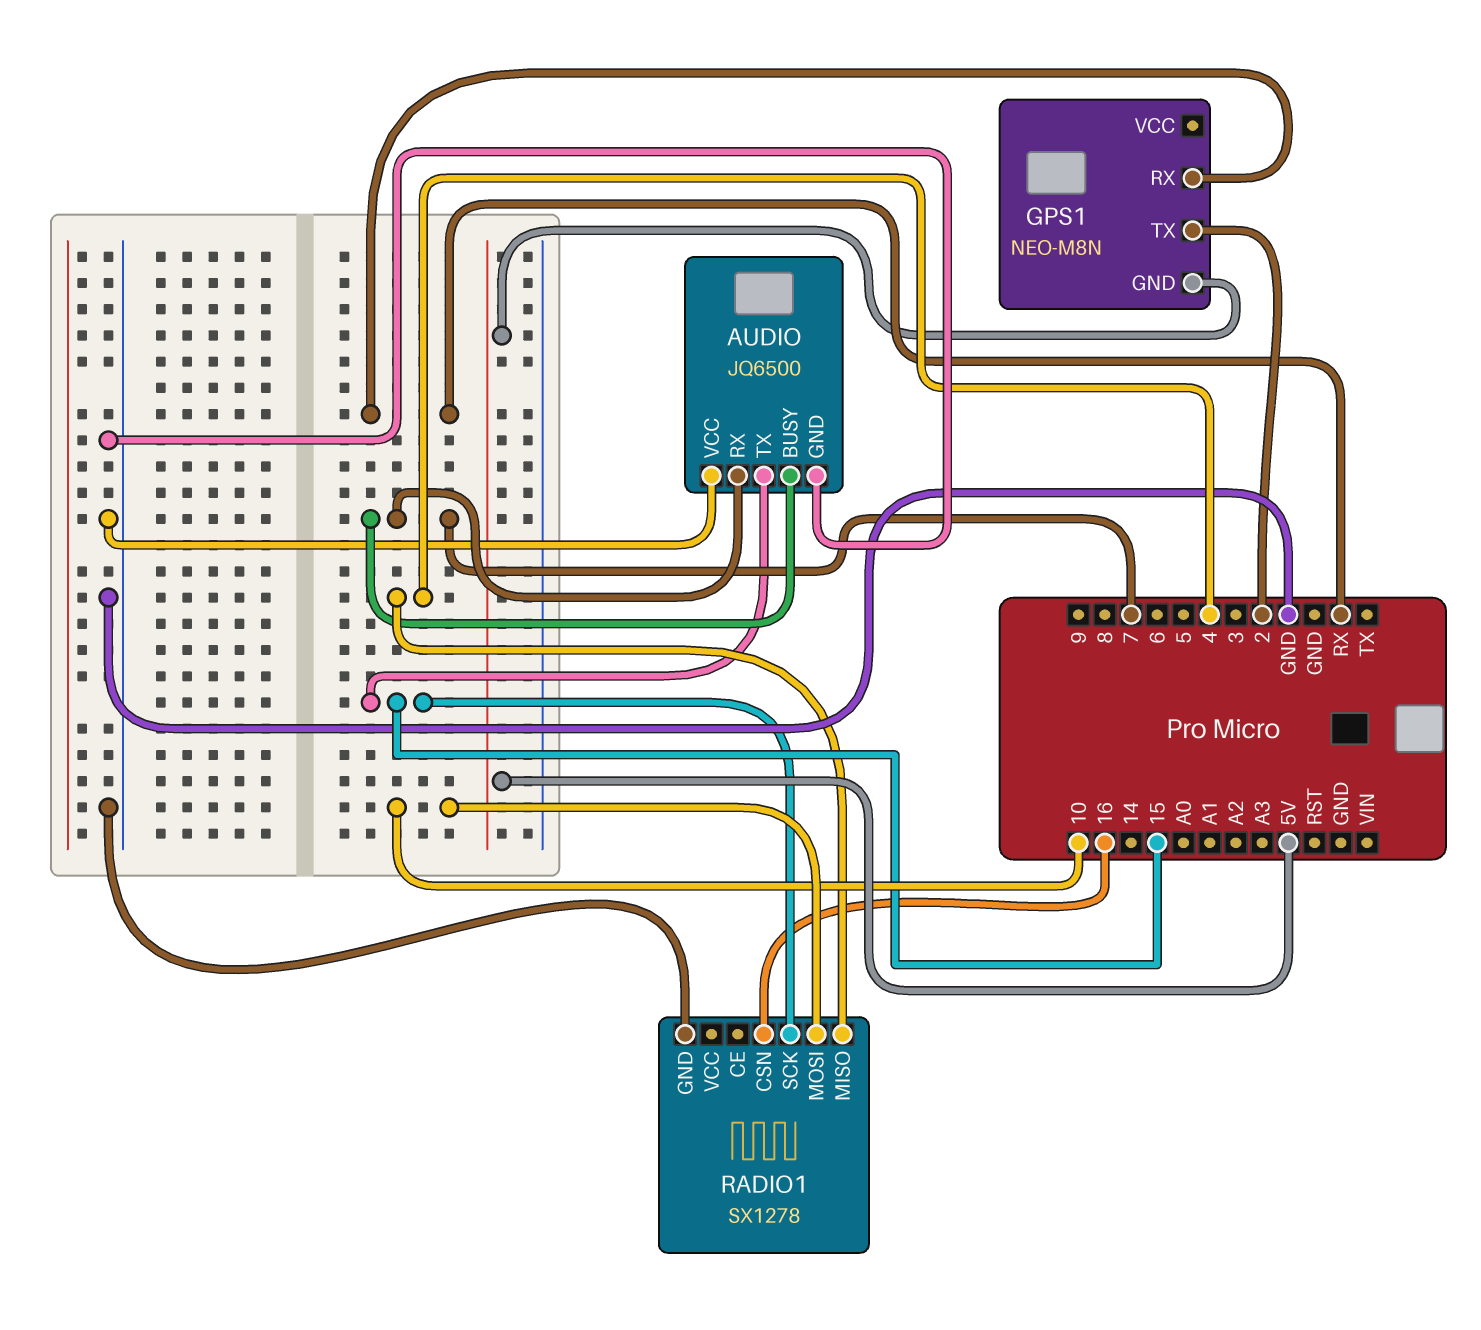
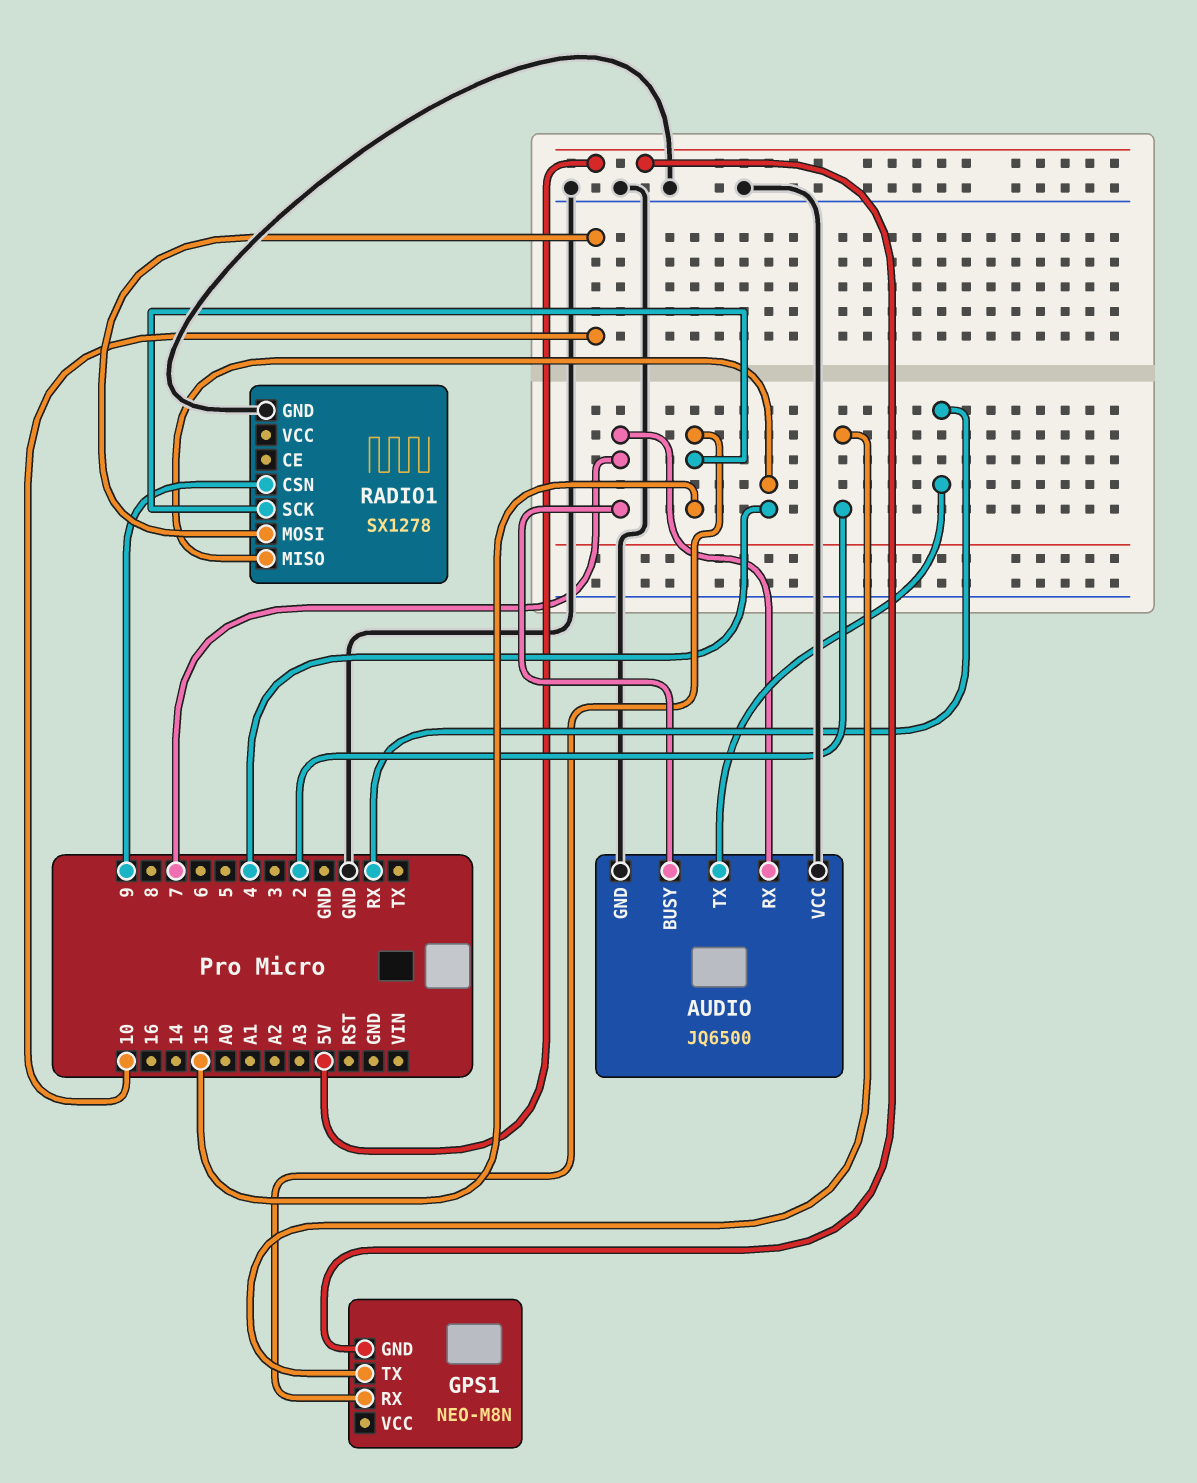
AUDIO pin TX: 15 -> RX
GPS1 pin RX: RX -> 15
RADIO1 pin CSN: 16 -> 9

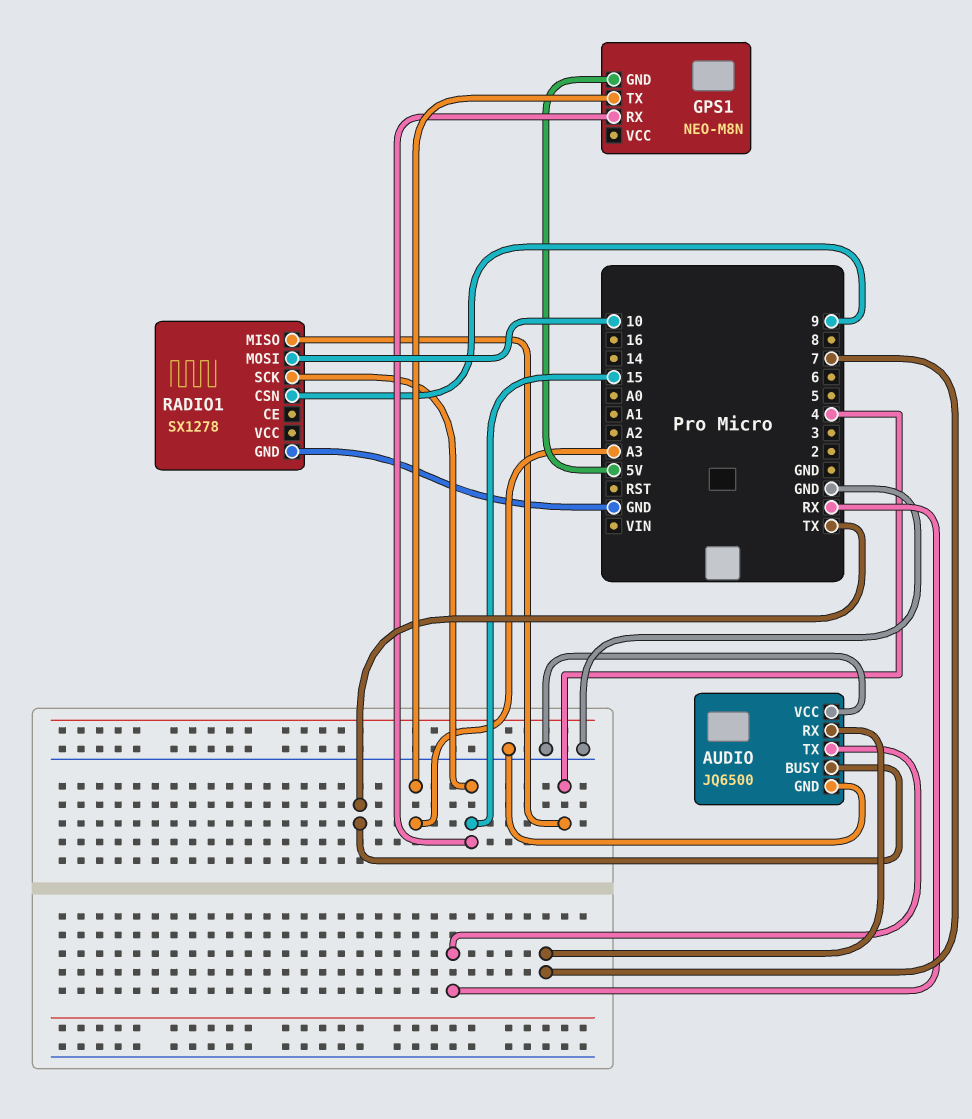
AUDIO pin BUSY: 7 -> TX
GPS1 pin TX: 2 -> A3

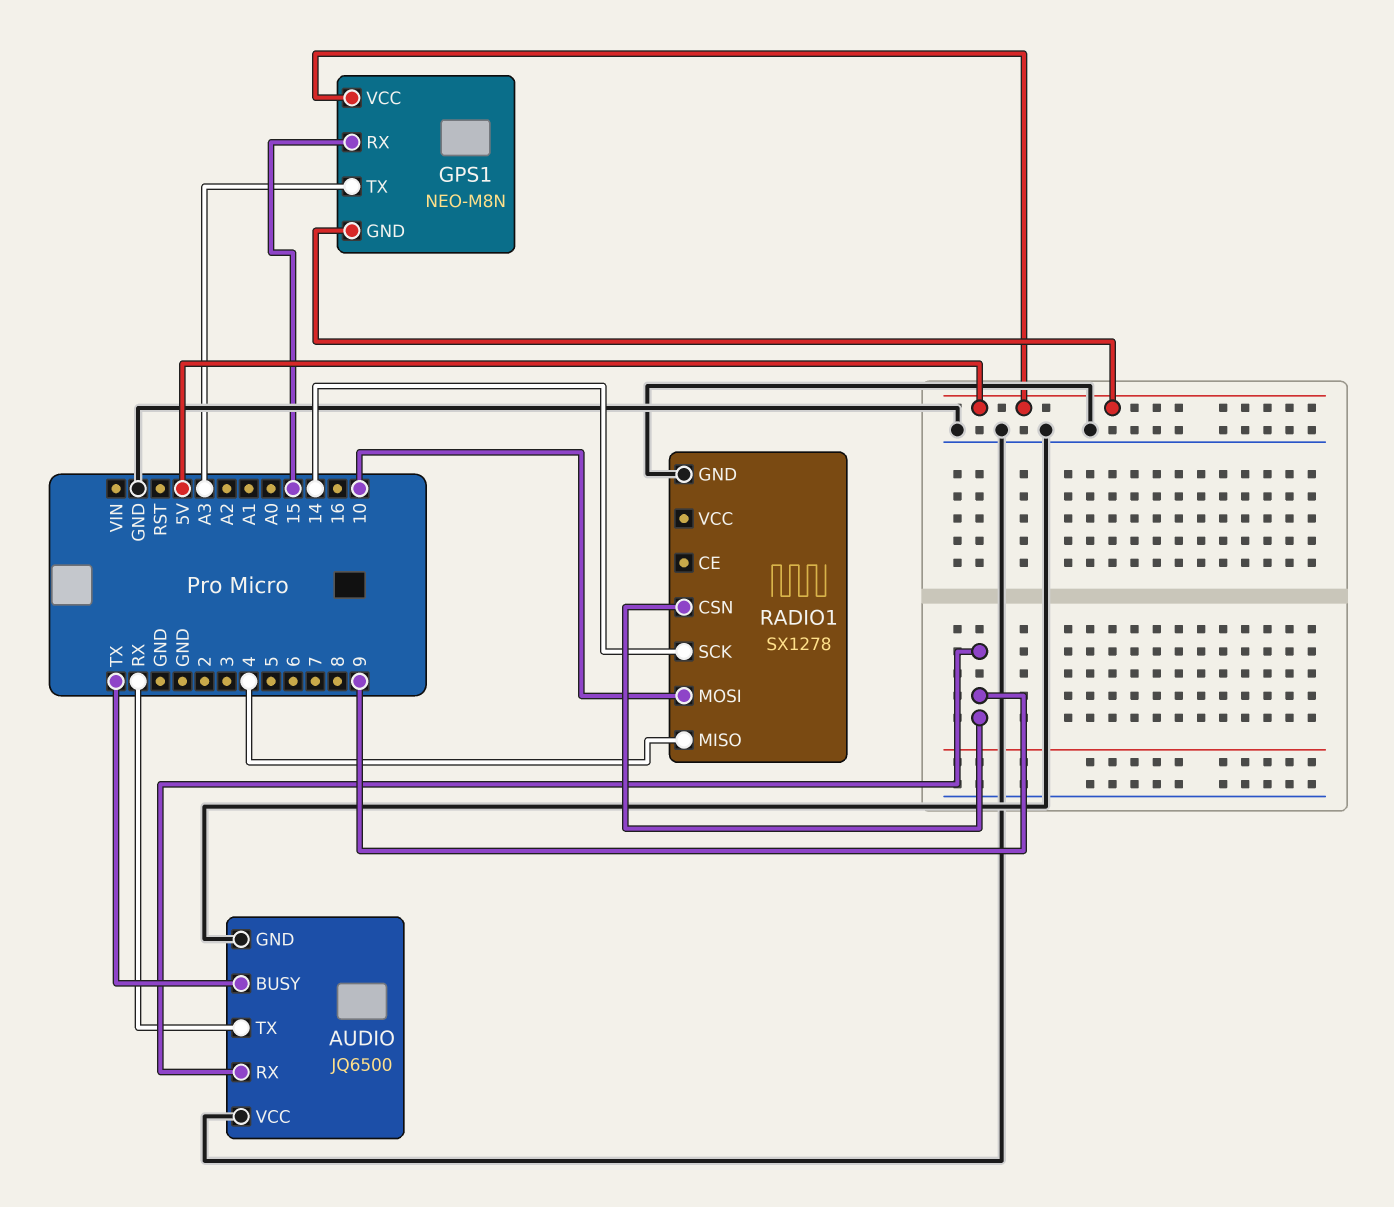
AUDIO pin RX: 7 -> 9
GPS1 pin VCC: none -> 5V
RADIO1 pin SCK: 15 -> 14

